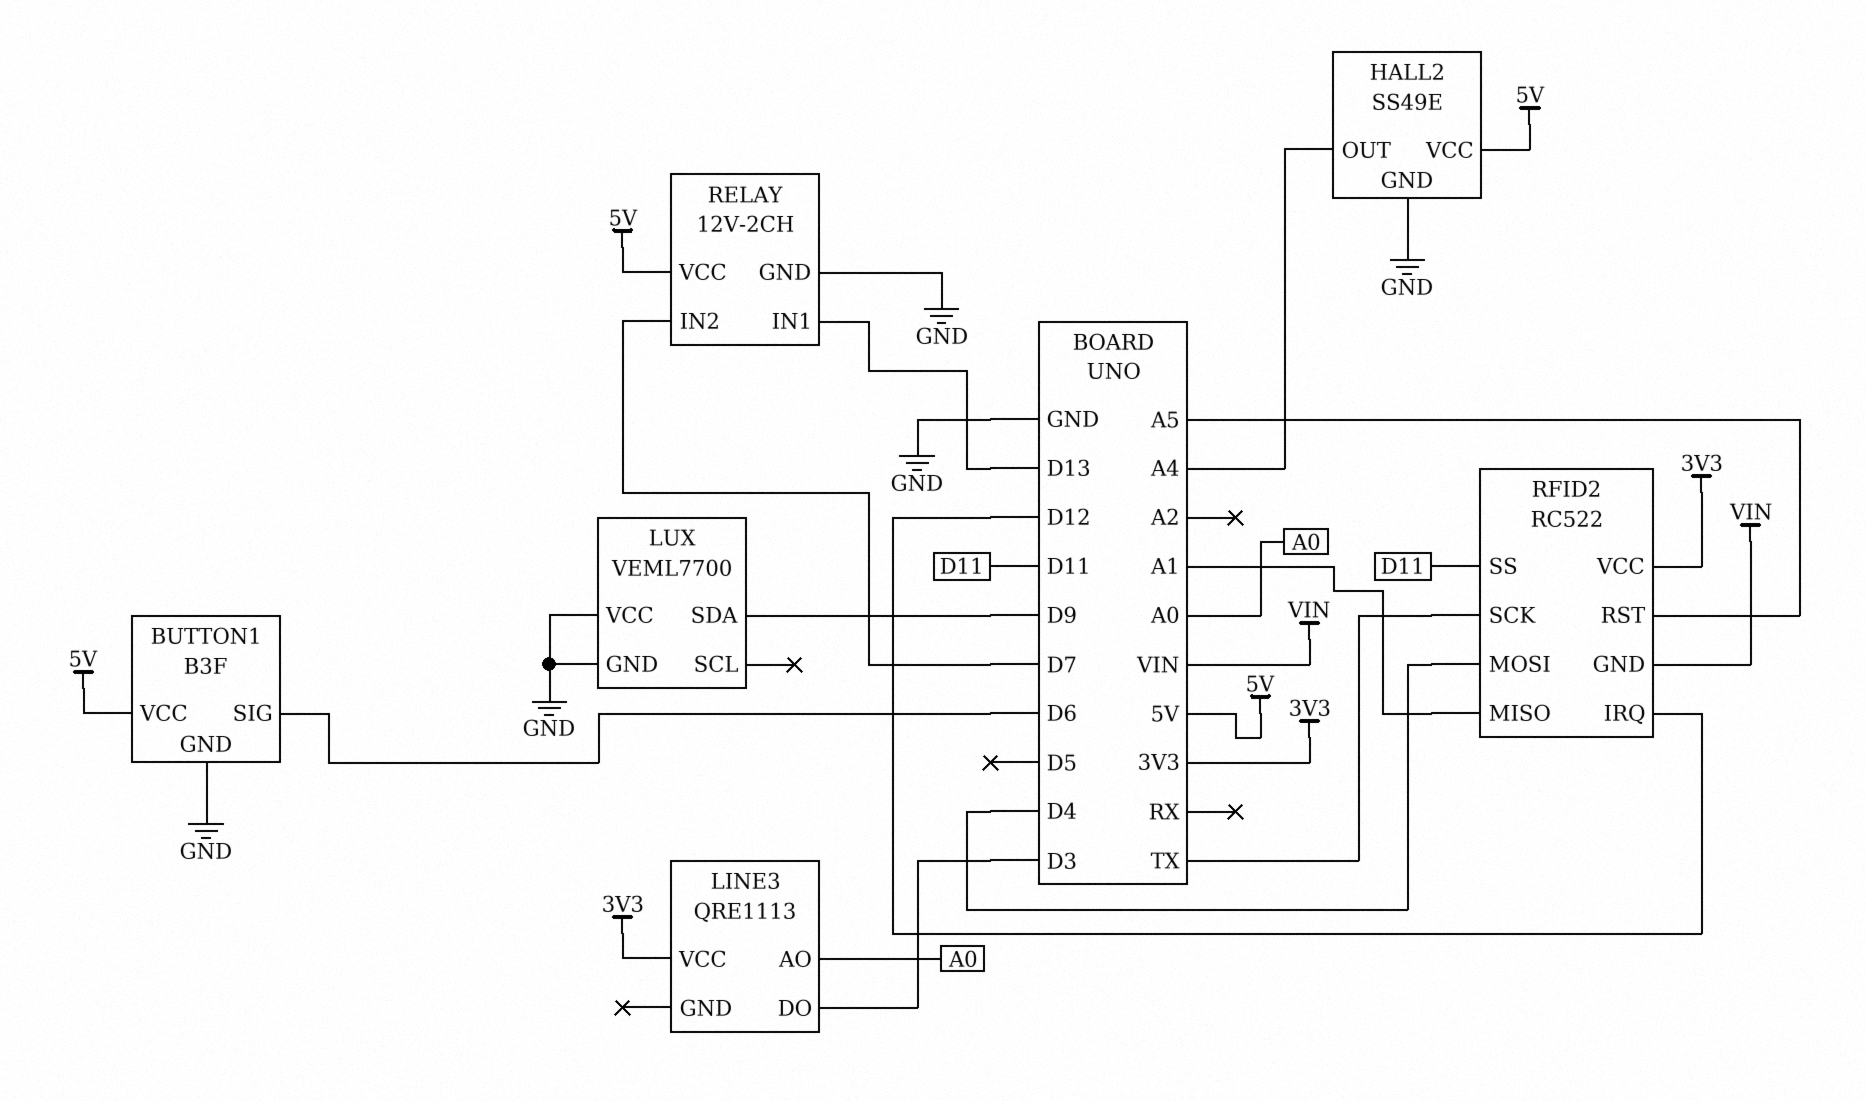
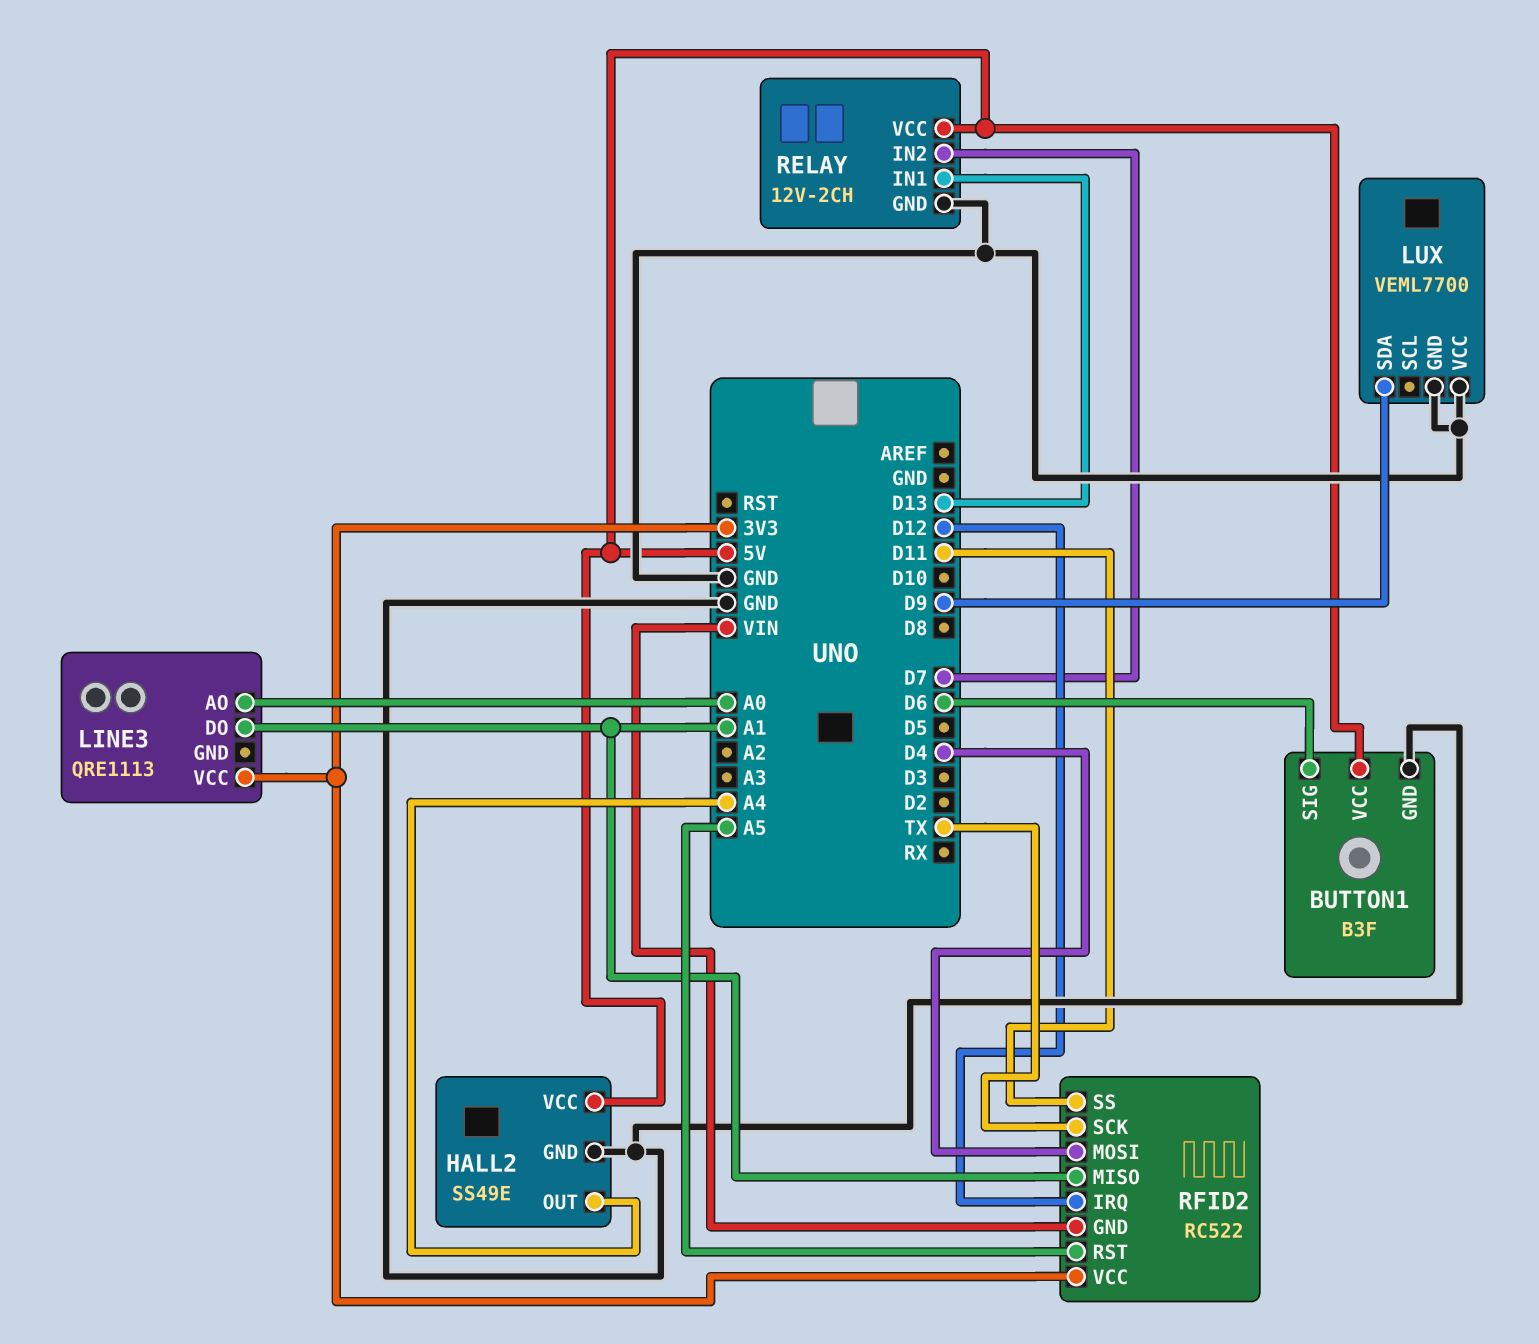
LINE3 pin DO: D3 -> A1

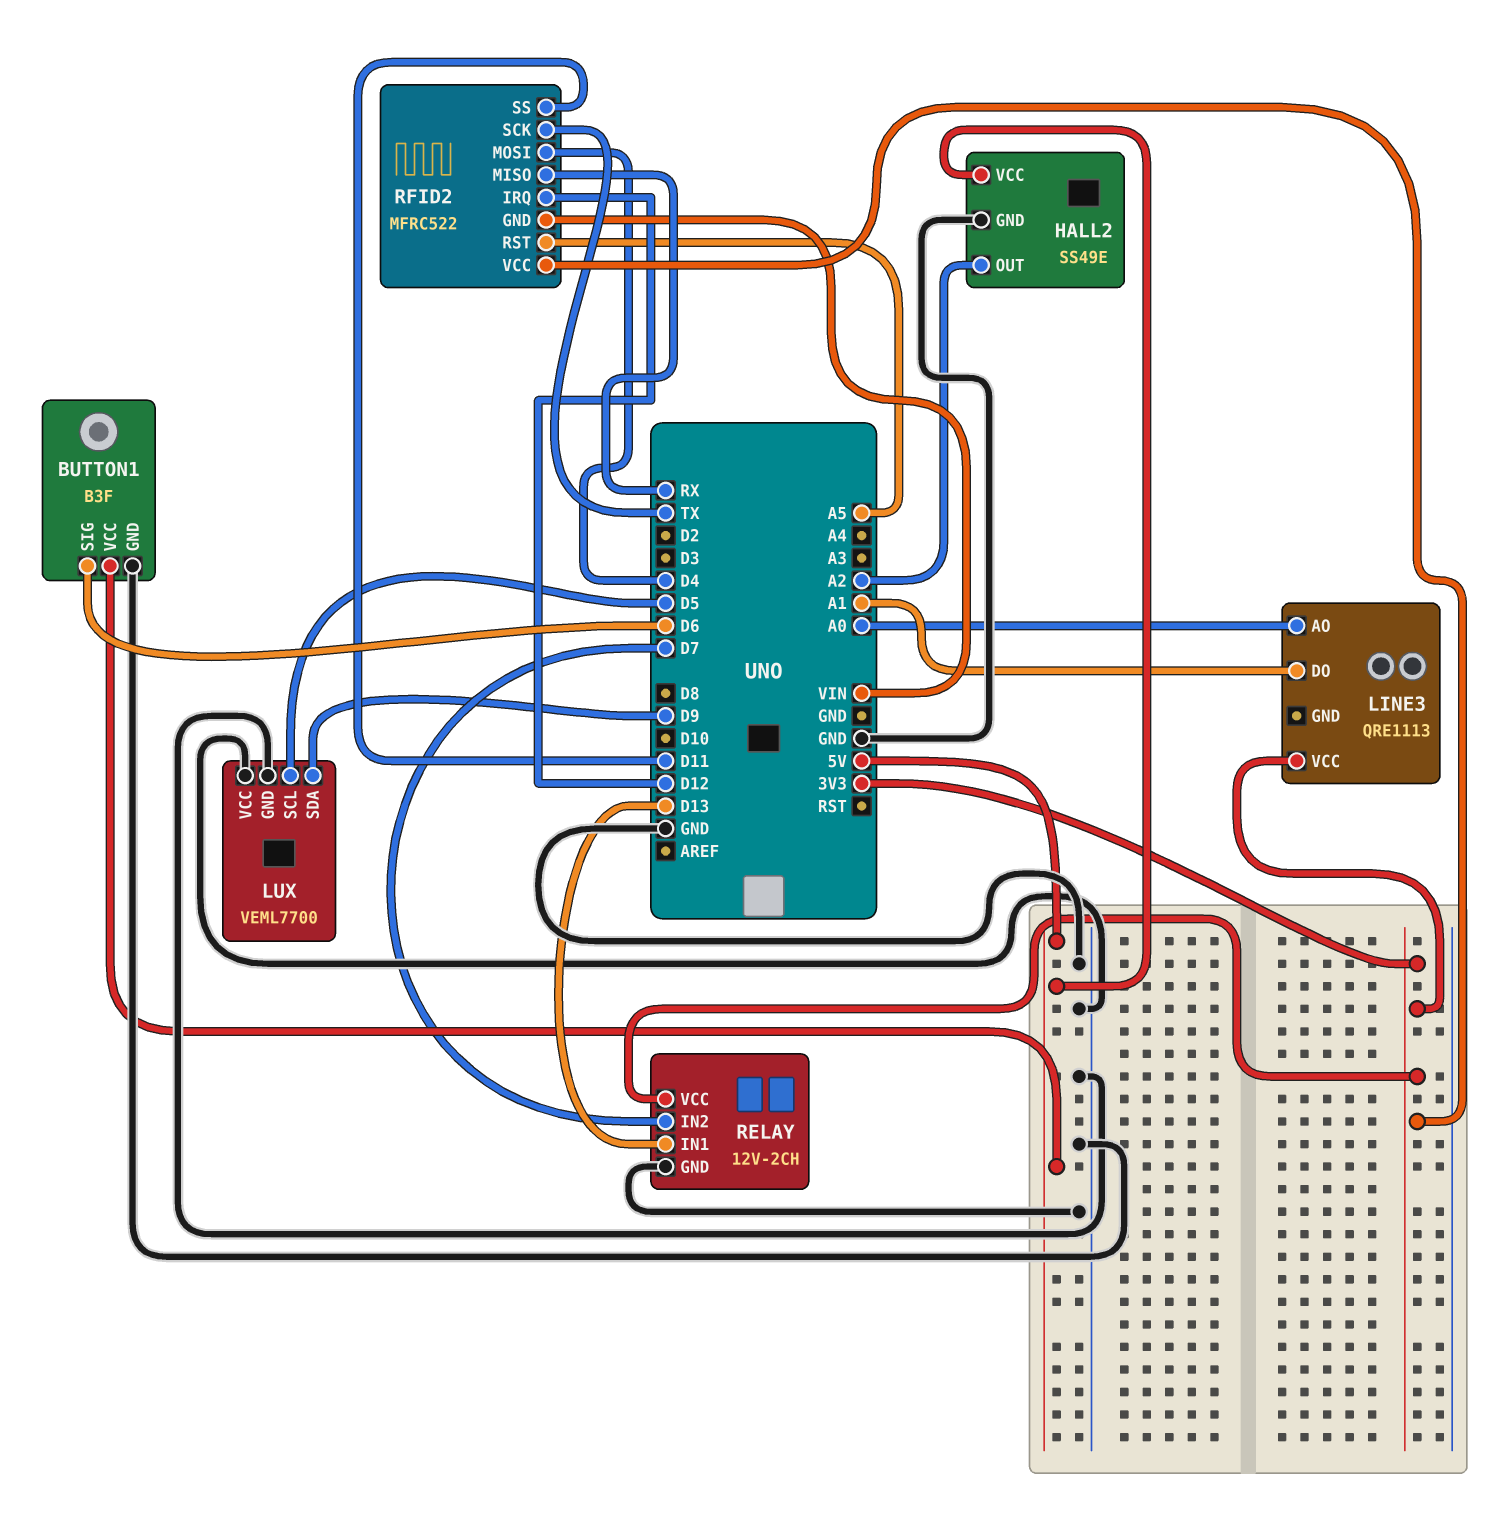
HALL2 pin OUT: A4 -> A2
LUX pin SCL: none -> D5
RELAY pin VCC: 5V -> 3V3
RFID2: RC522 -> MFRC522
RFID2 pin MISO: A1 -> RX

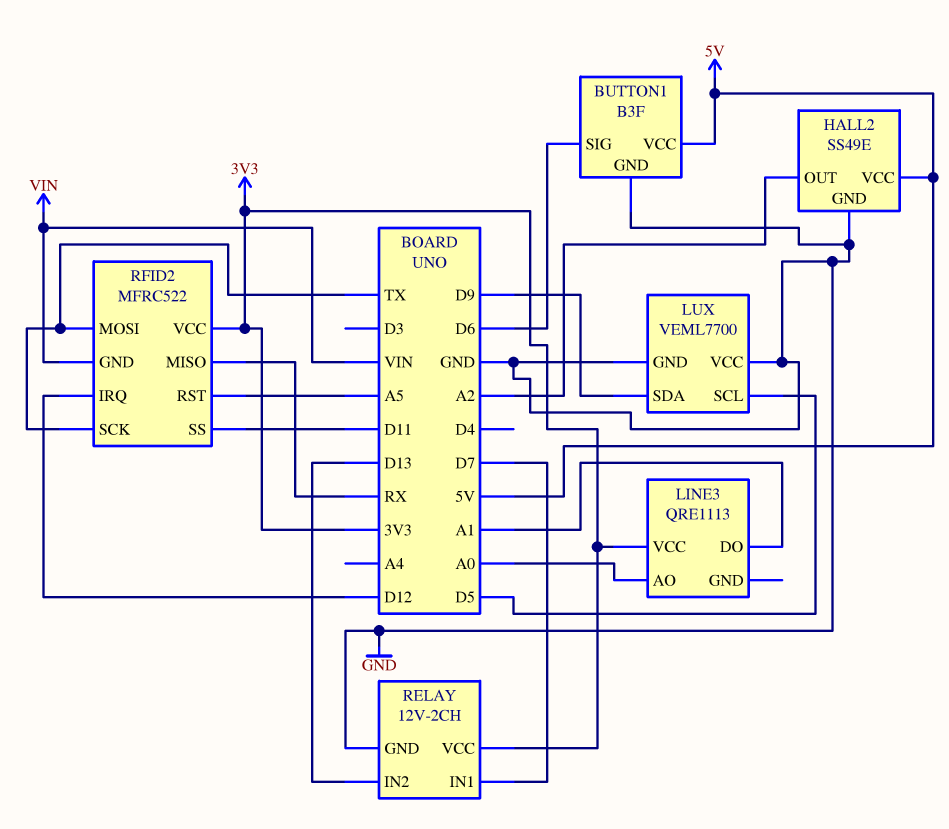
RELAY pin IN1: D13 -> D7
RELAY pin IN2: D7 -> D13
RFID2 pin MOSI: D4 -> TX

